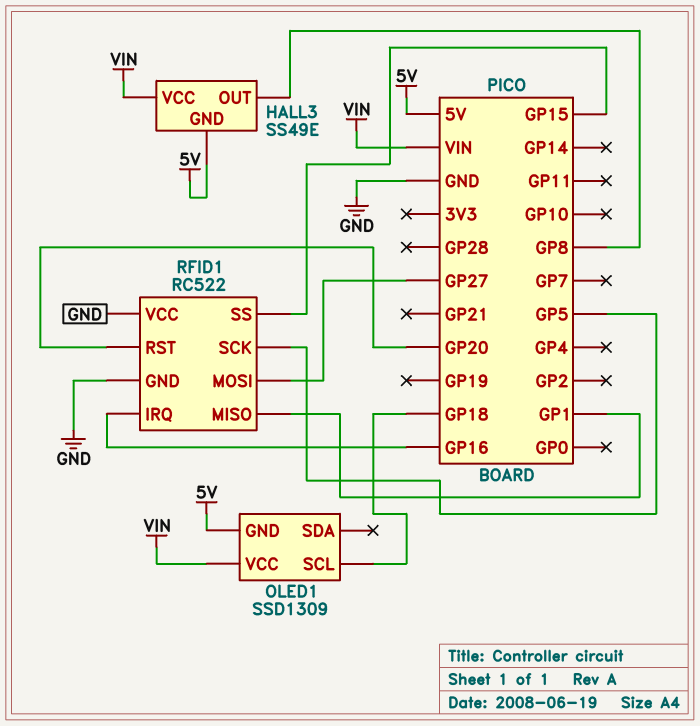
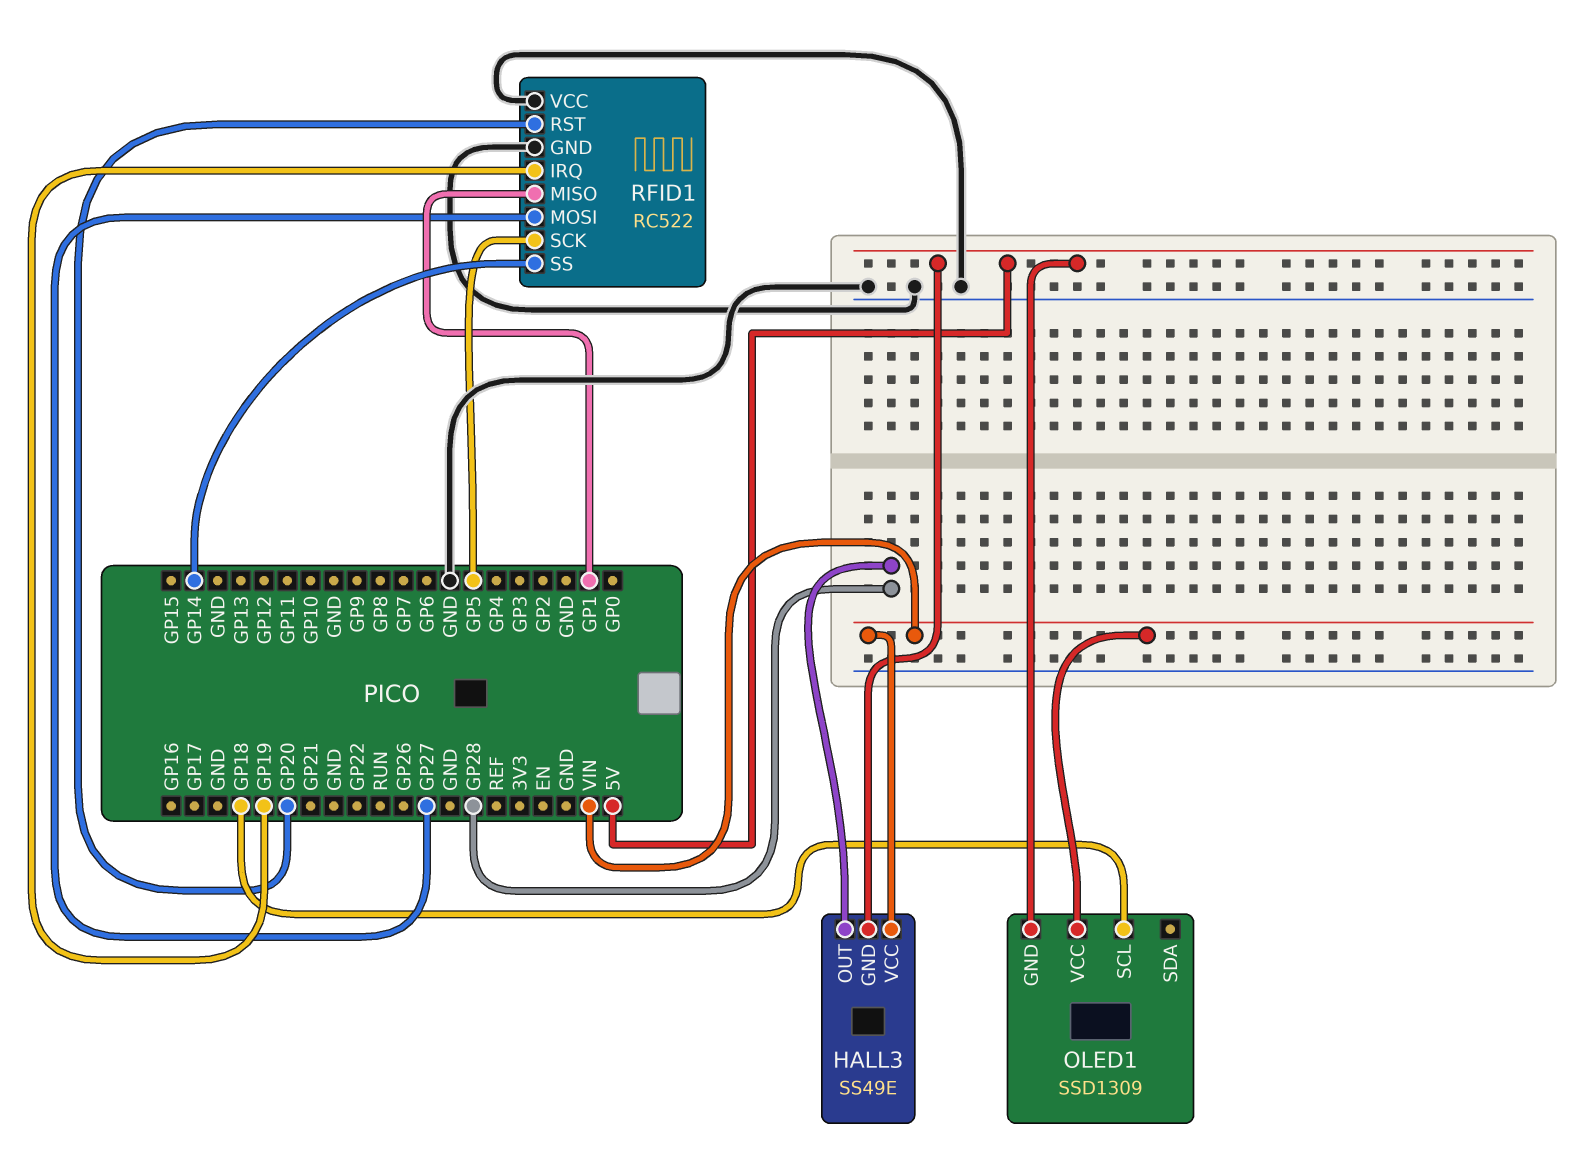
HALL3 pin OUT: GP8 -> GP28
RFID1 pin IRQ: GP16 -> GP19
RFID1 pin SS: GP15 -> GP14

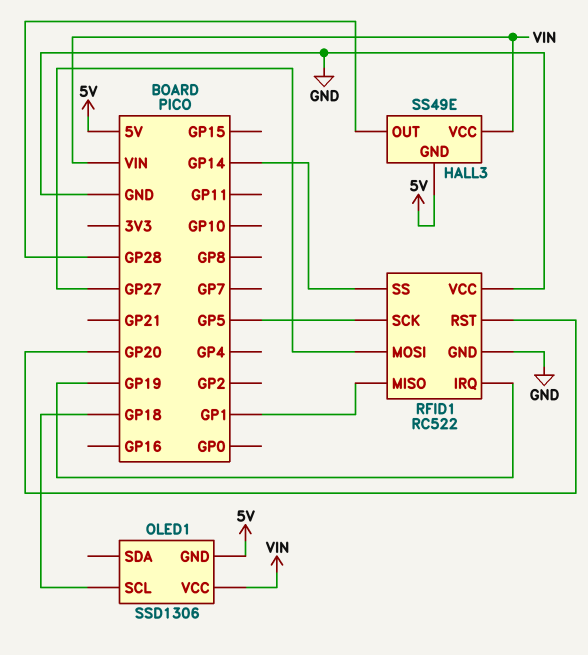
OLED1: SSD1309 -> SSD1306

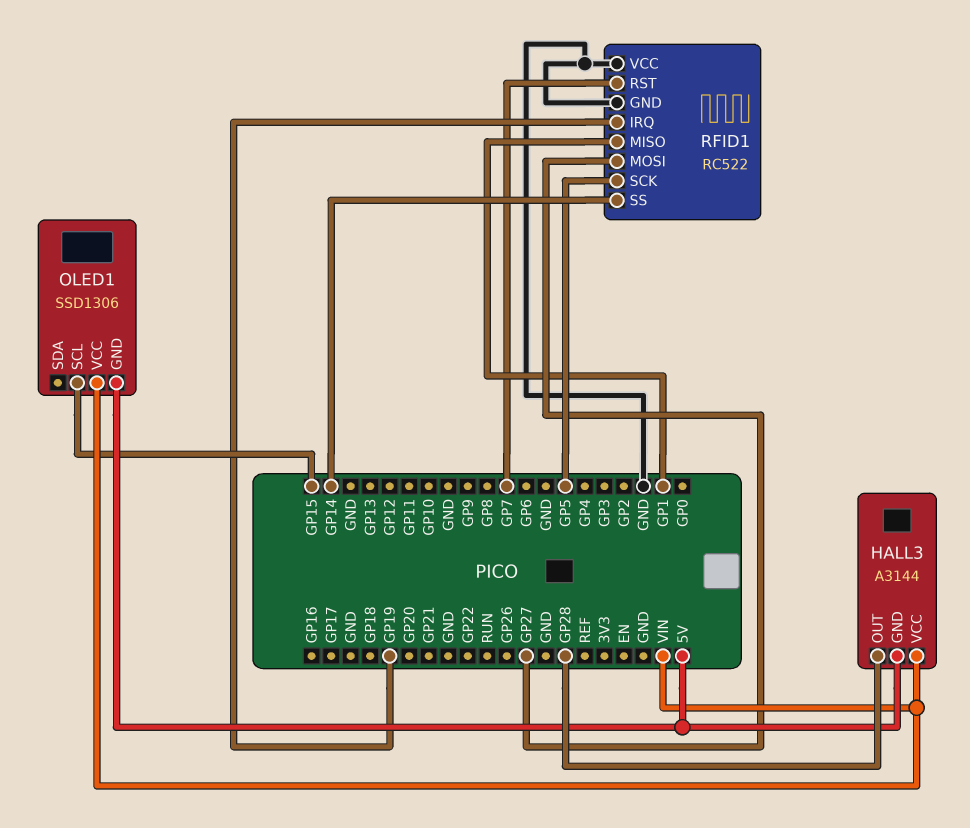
HALL3: SS49E -> A3144
OLED1 pin SCL: GP18 -> GP15
RFID1 pin RST: GP20 -> GP7

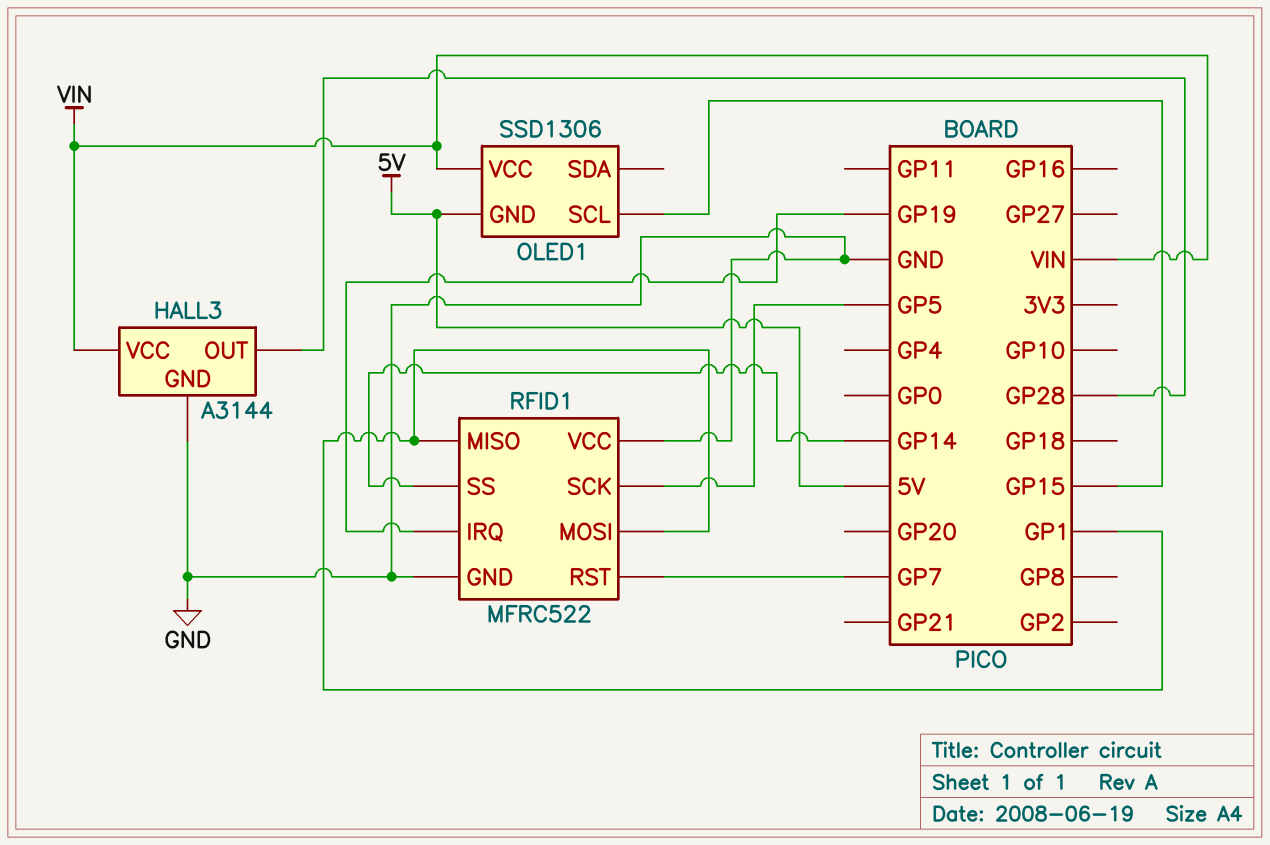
HALL3 pin GND: 5V -> GND
RFID1: RC522 -> MFRC522
RFID1 pin MOSI: GP27 -> GP1

